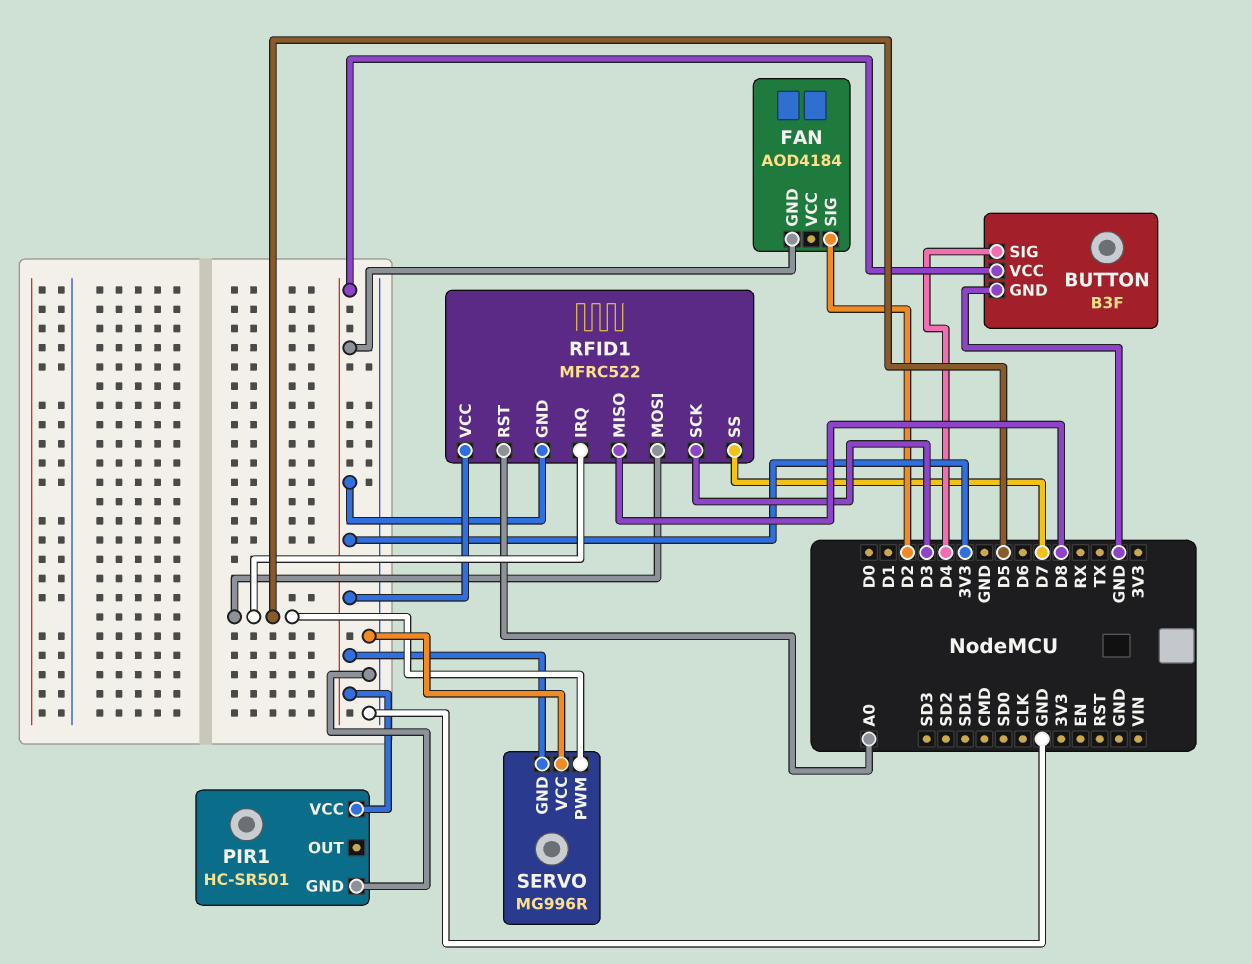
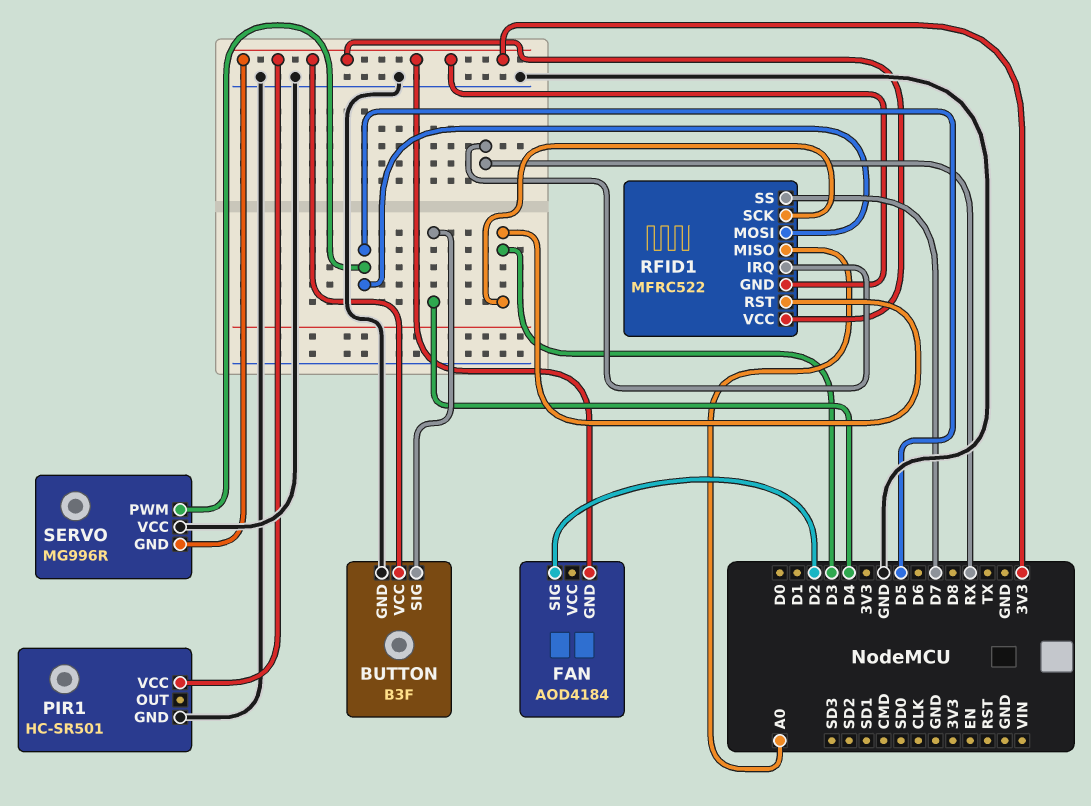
RFID1 pin IRQ: D5 -> RX
RFID1 pin MISO: D8 -> A0
RFID1 pin RST: A0 -> D3

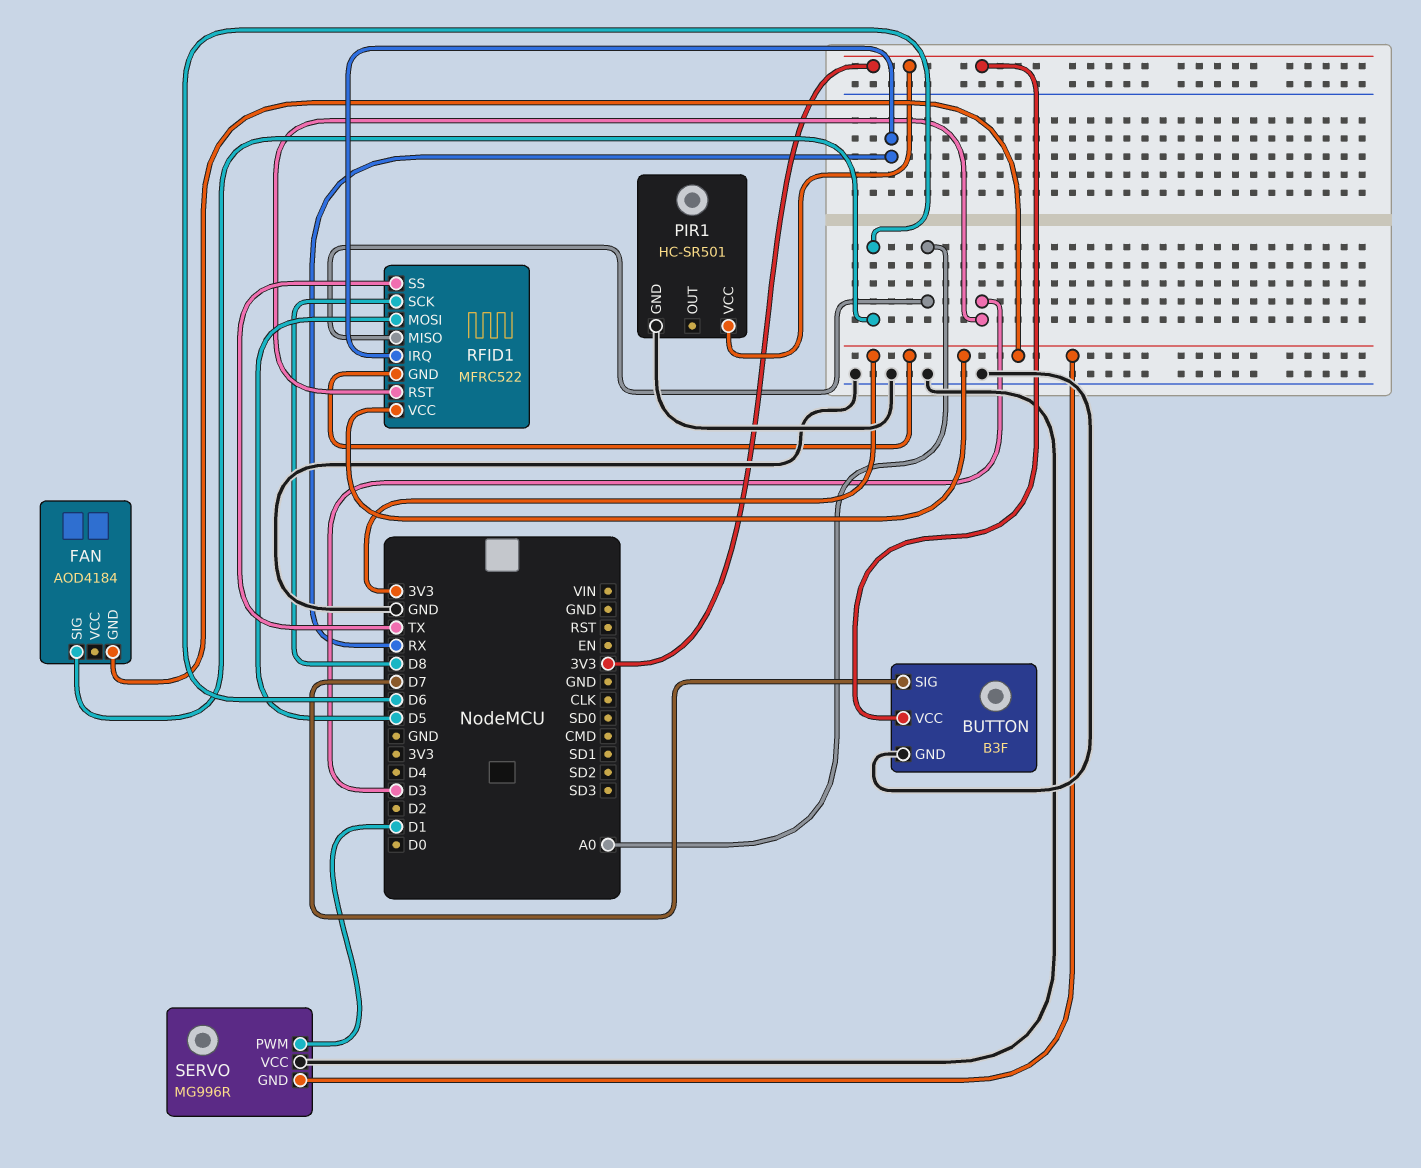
BUTTON pin SIG: D4 -> D7
FAN pin SIG: D2 -> D6
RFID1 pin SCK: D3 -> D8
RFID1 pin SS: D7 -> TX
SERVO pin PWM: D5 -> D1

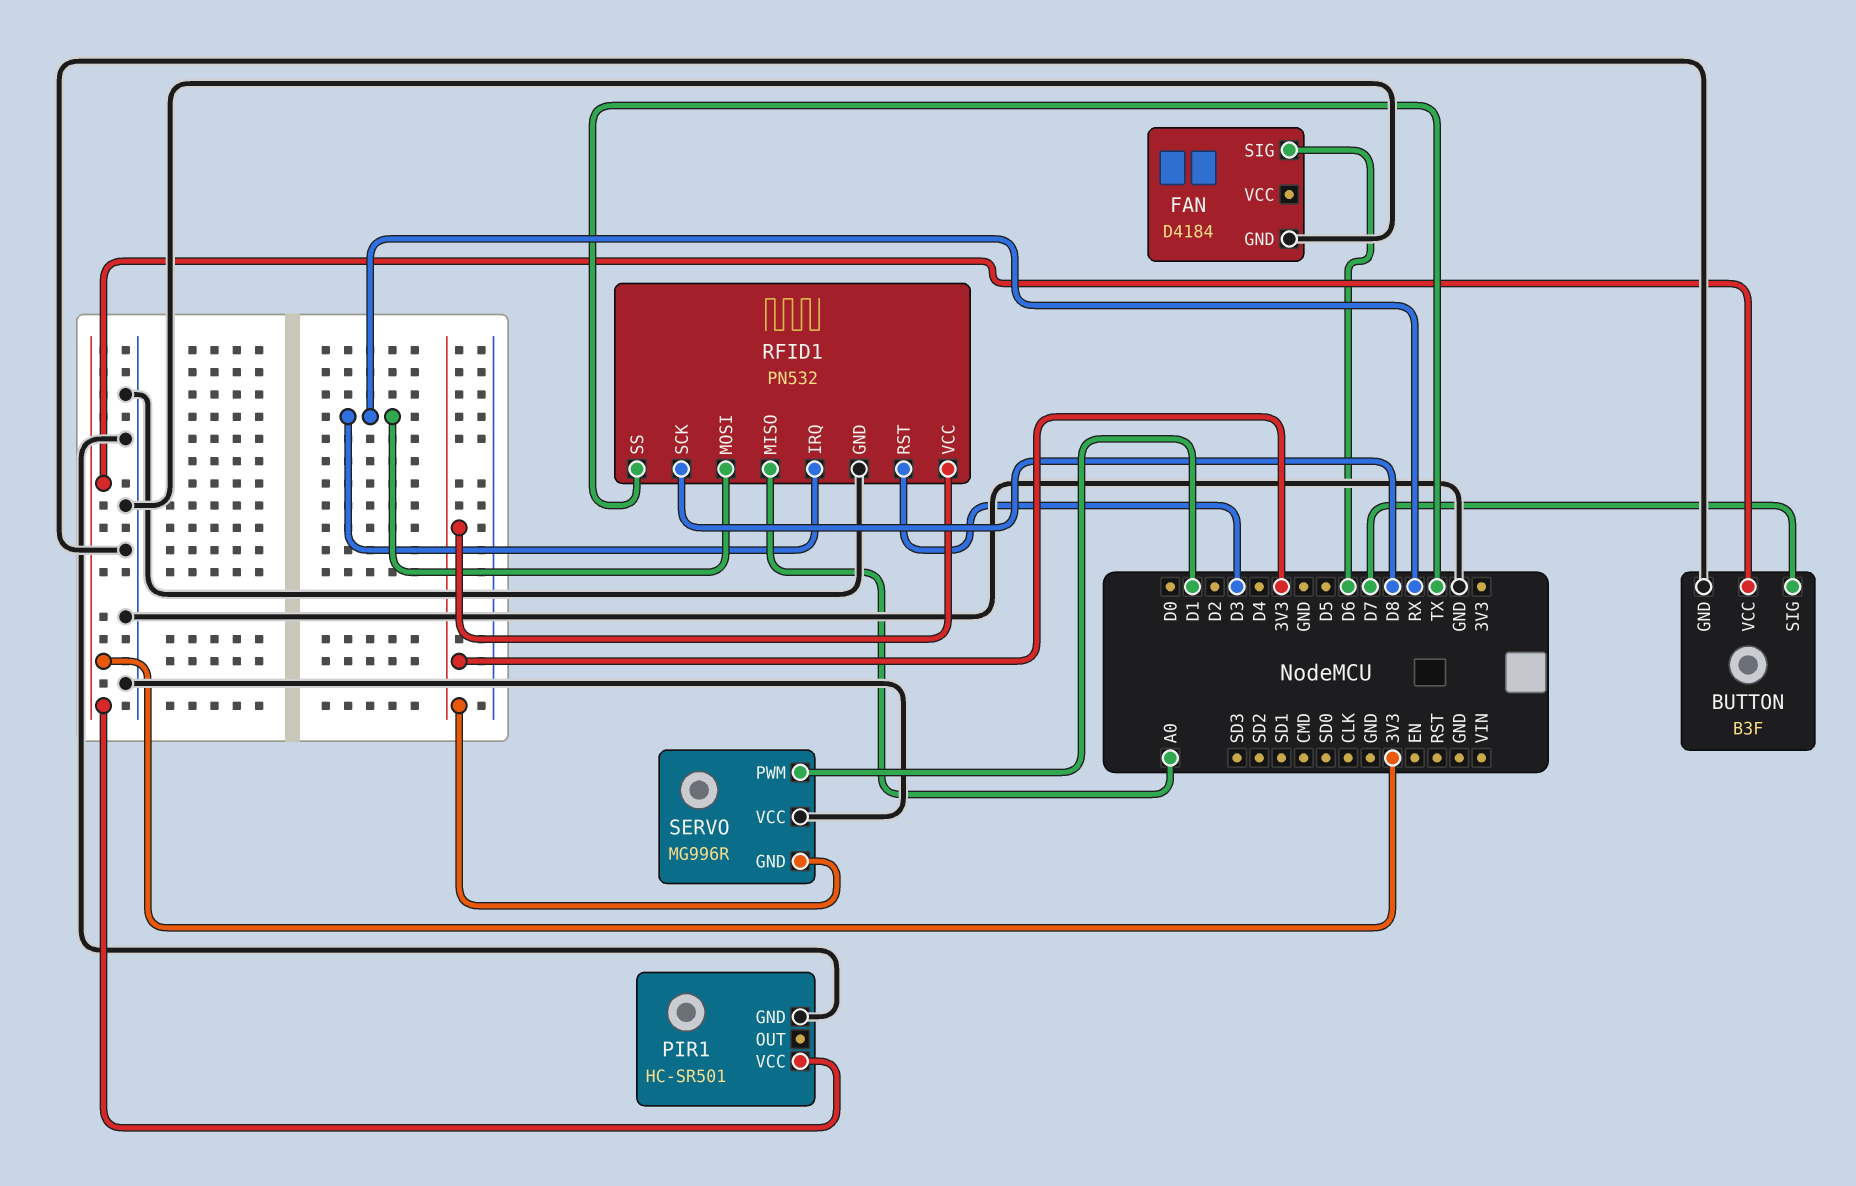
FAN: AOD4184 -> D4184
FAN pin GND: 3V3 -> GND
RFID1: MFRC522 -> PN532
RFID1 pin GND: 3V3 -> GND
RFID1 pin MOSI: D5 -> RX

